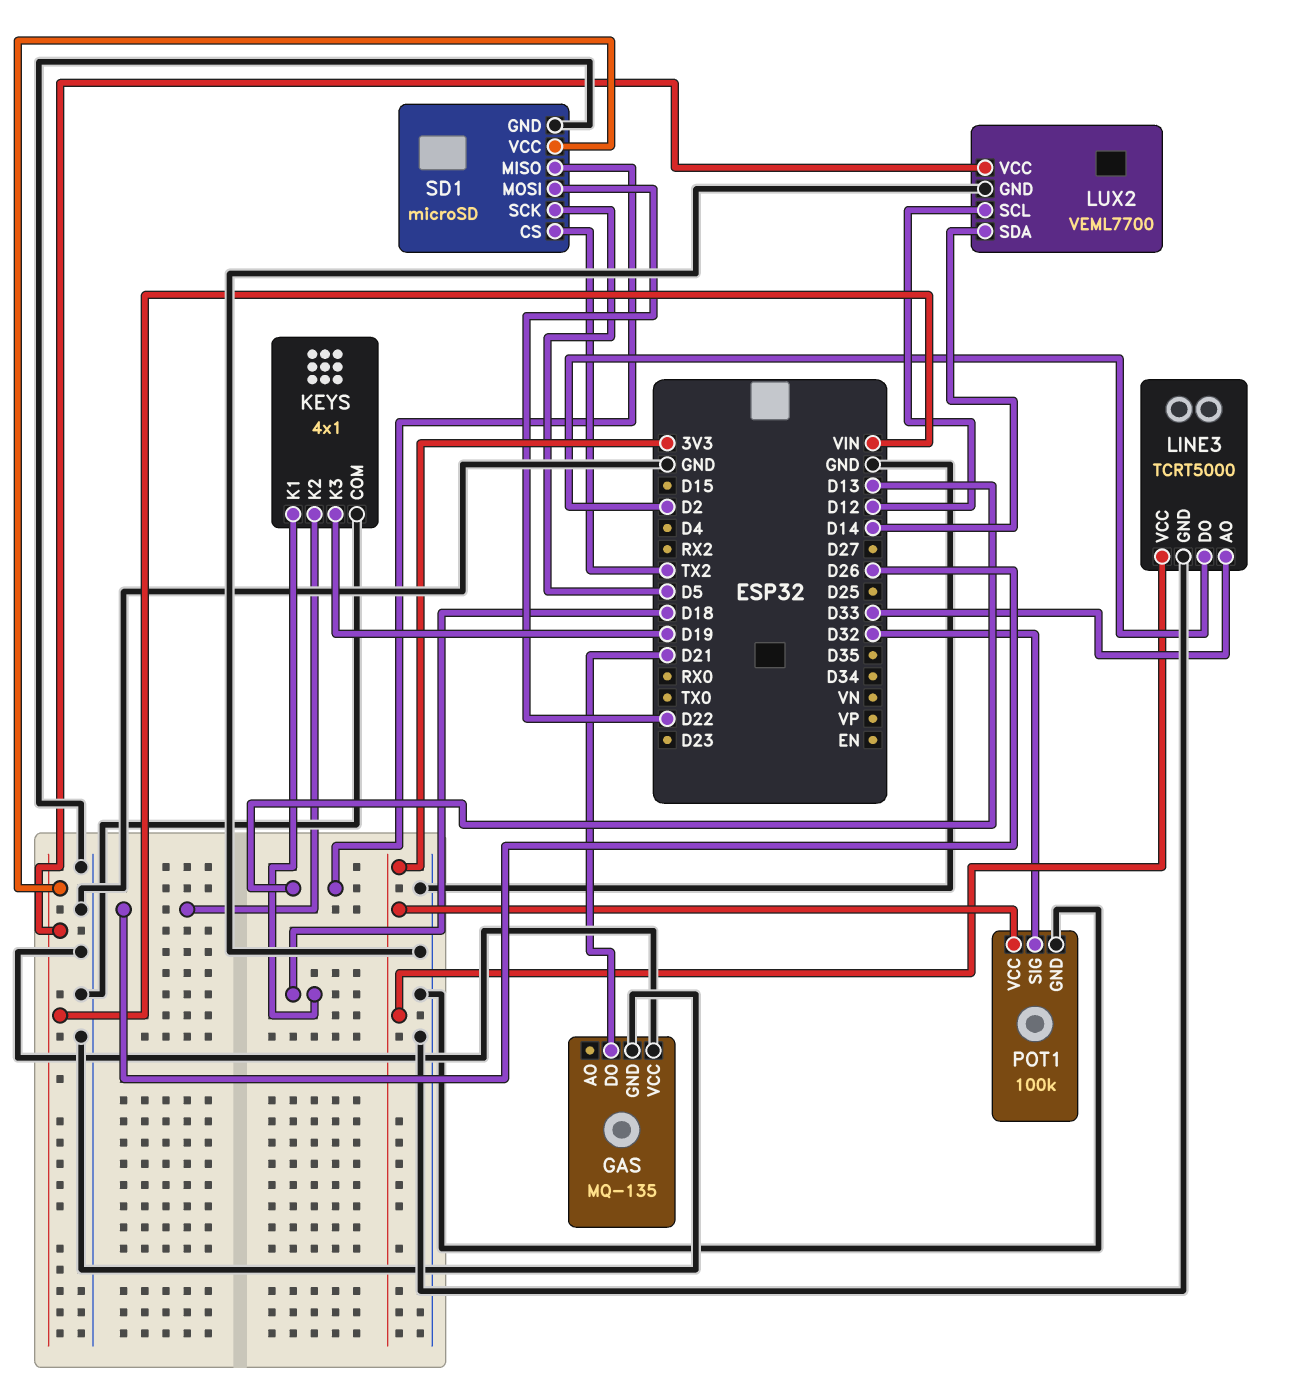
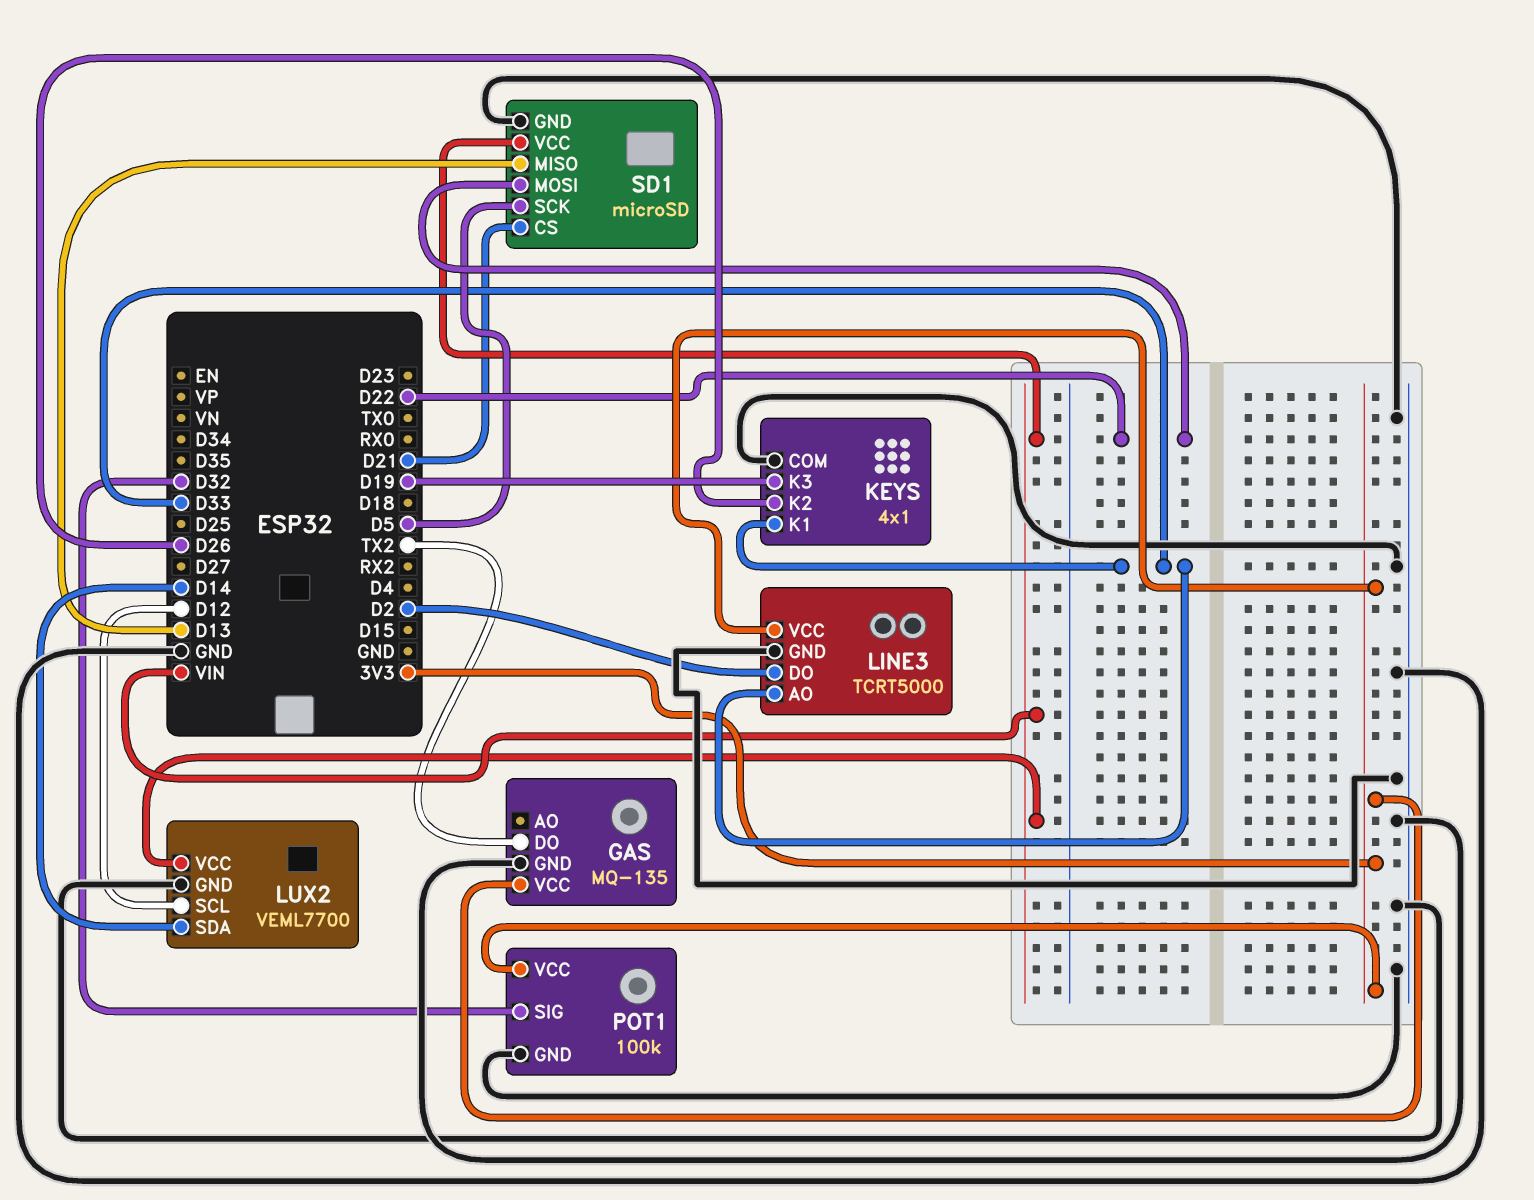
GAS pin DO: D21 -> TX2
GAS pin VCC: GND -> 3V3
KEYS pin K1: D18 -> D33
SD1 pin CS: TX2 -> D21

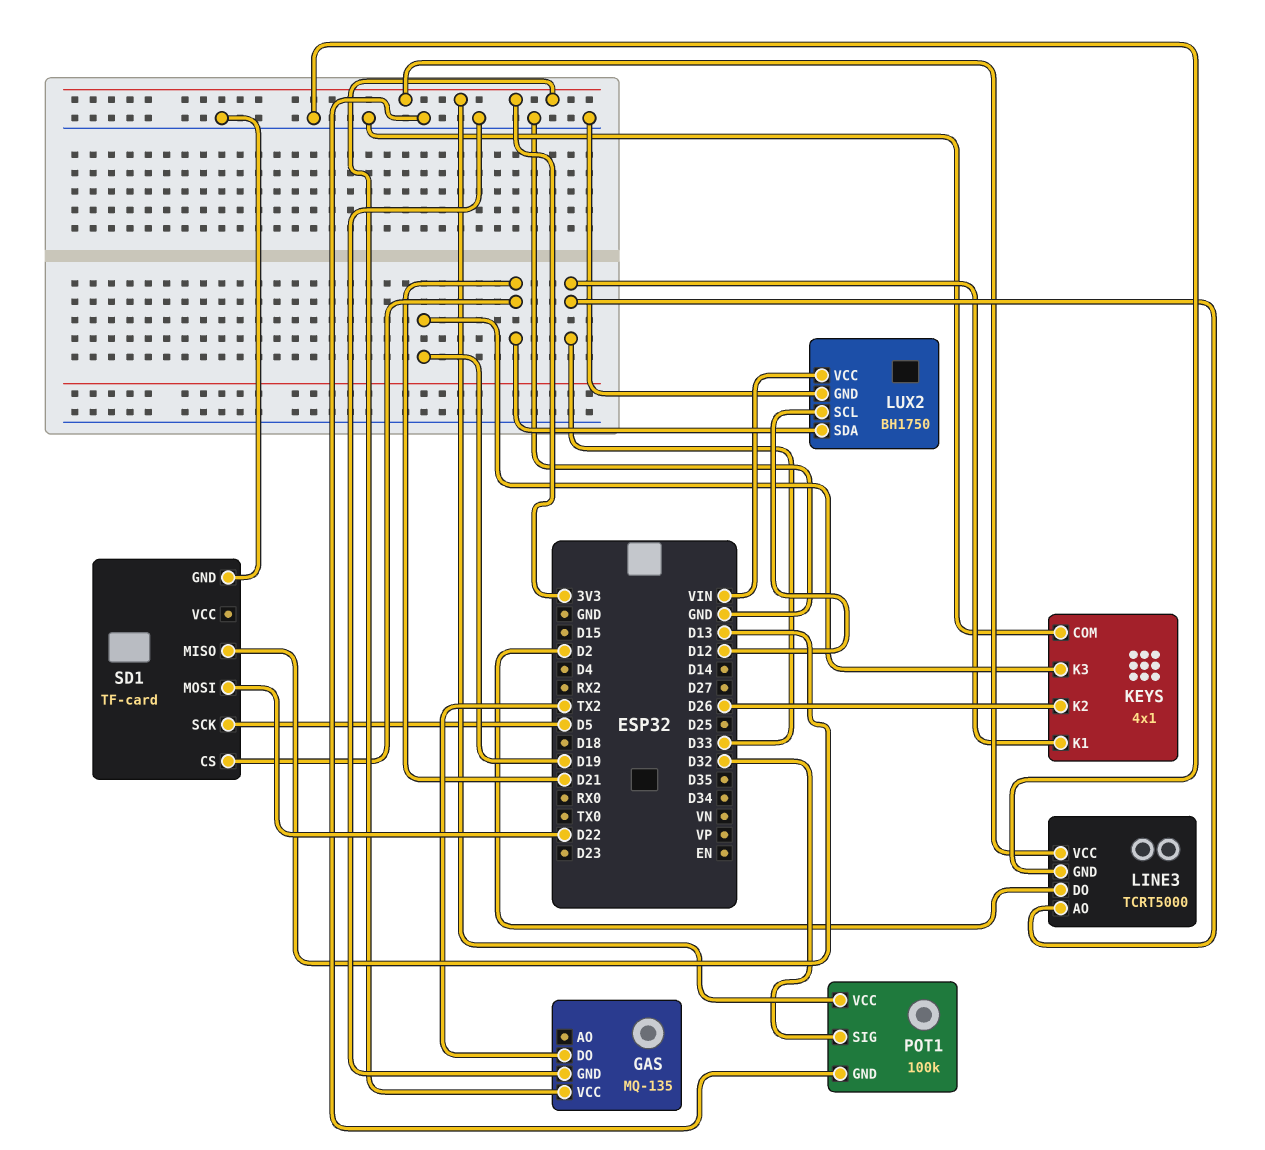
LUX2: VEML7700 -> BH1750
LUX2 pin SDA: D14 -> D21
SD1: microSD -> TF-card
SD1 pin VCC: VIN -> none

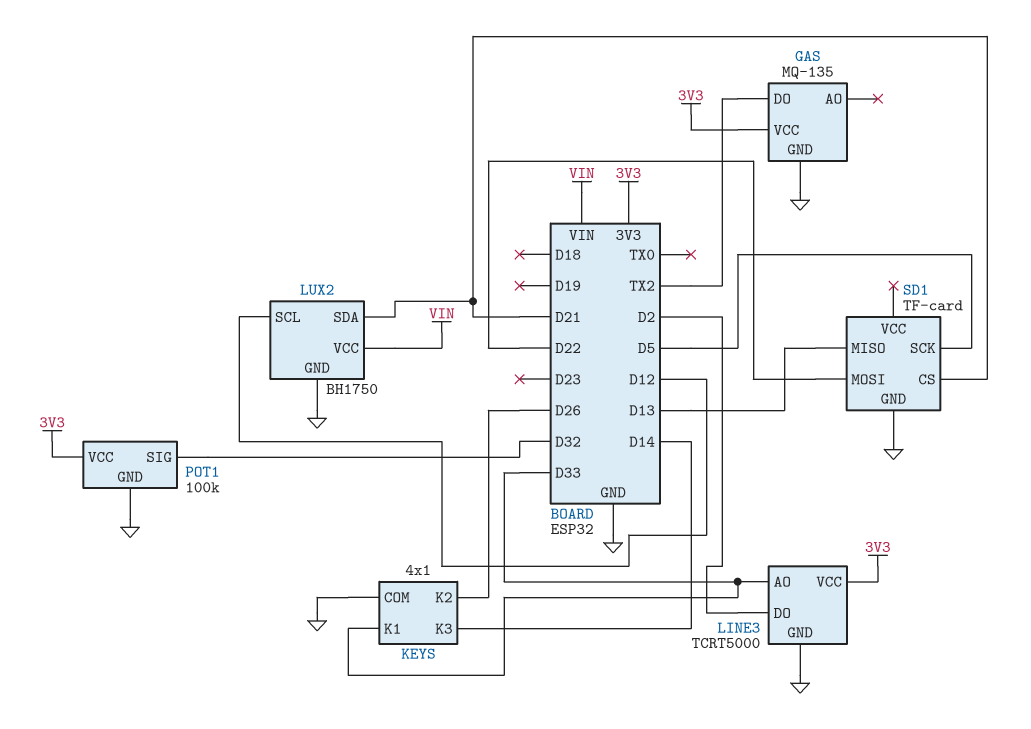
KEYS pin K3: D19 -> D14

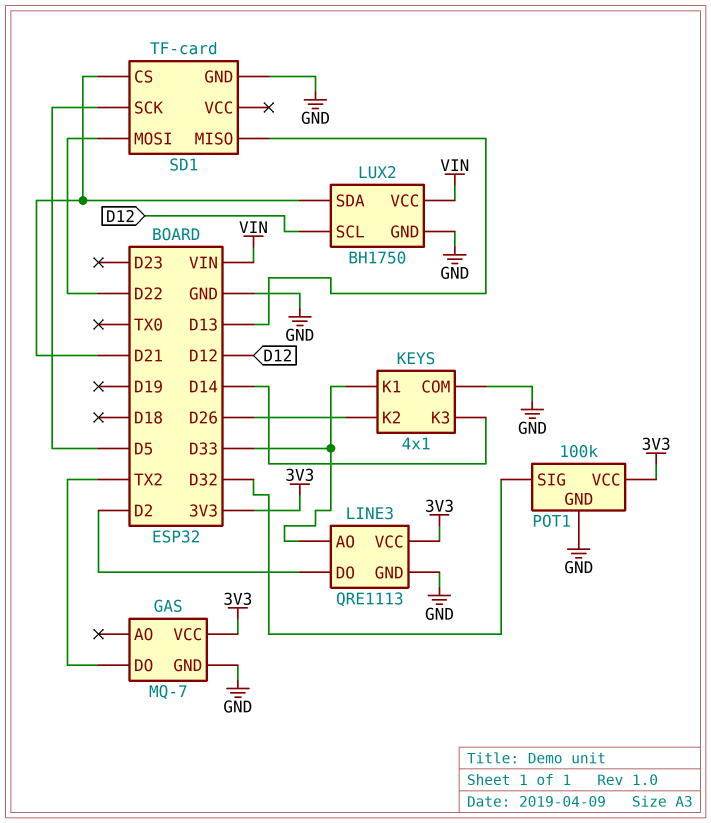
GAS: MQ-135 -> MQ-7
LINE3: TCRT5000 -> QRE1113

